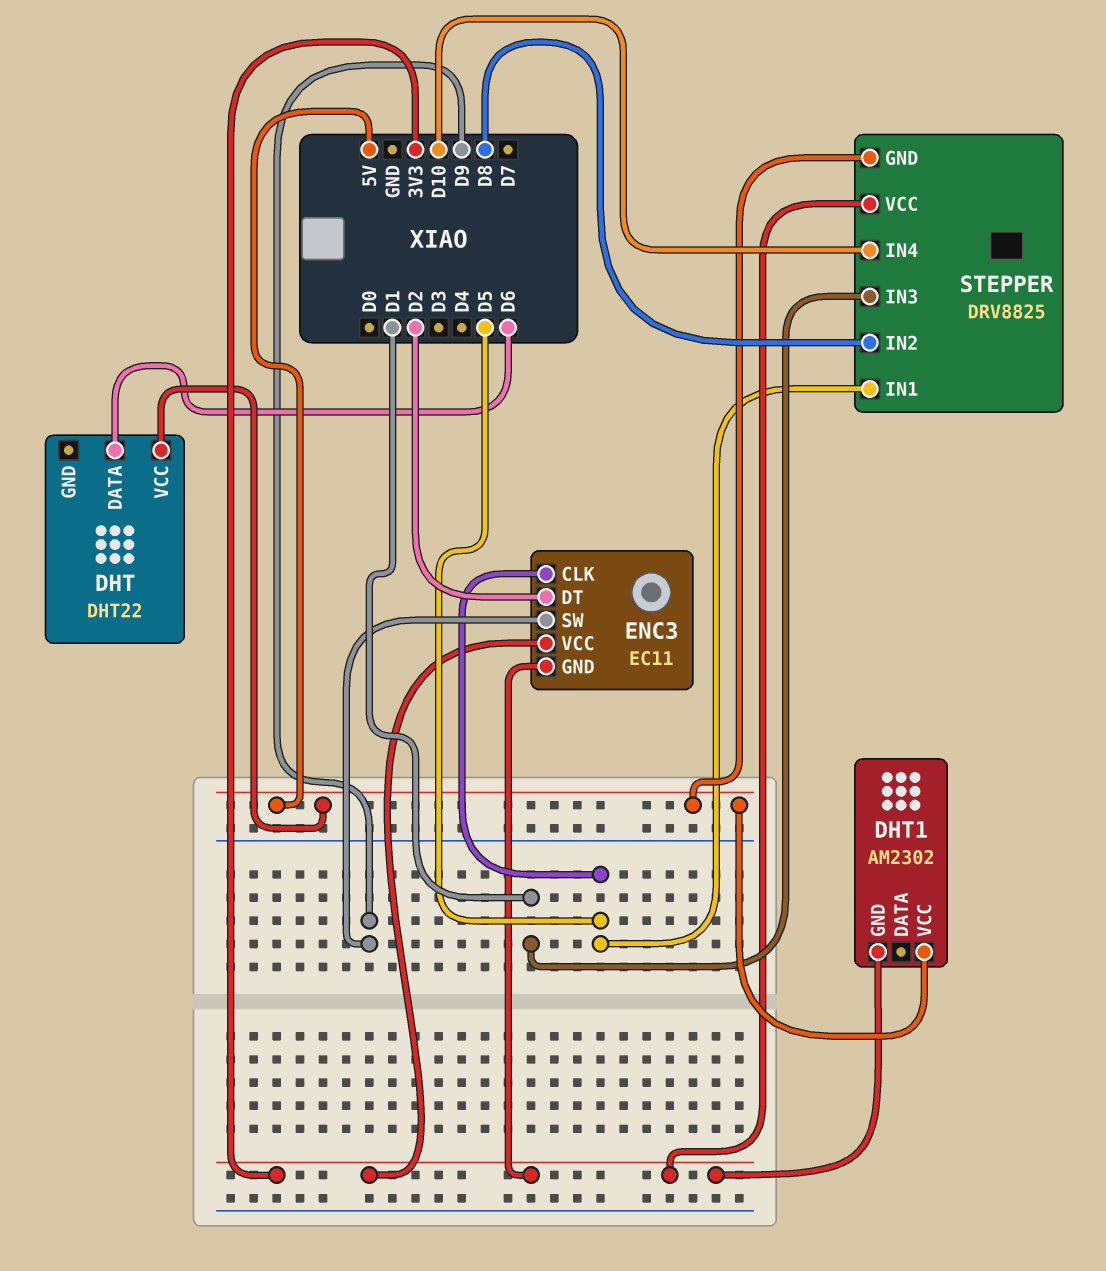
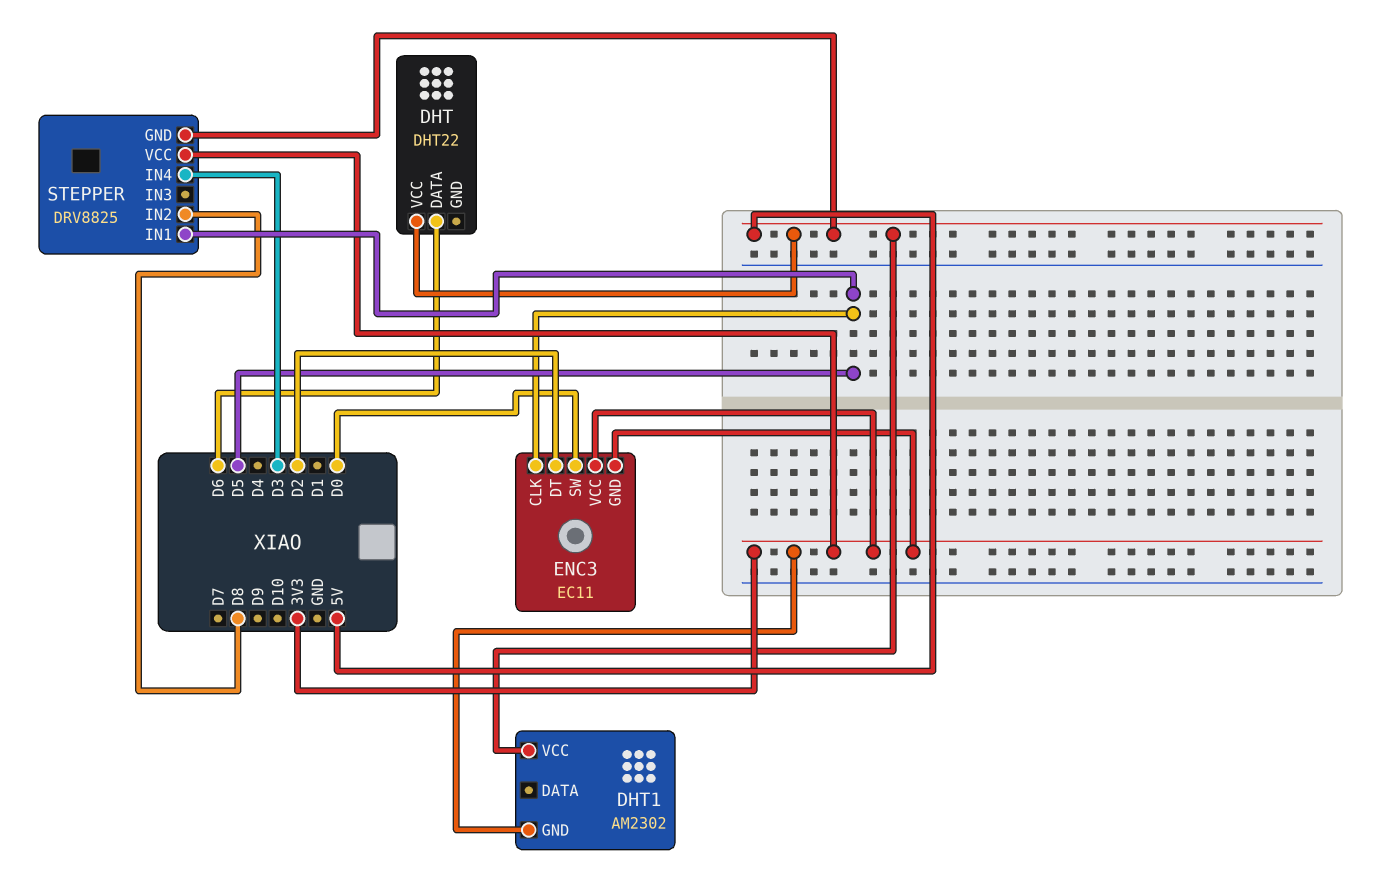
ENC3 pin SW: D9 -> D0
STEPPER pin IN3: D1 -> none
STEPPER pin IN4: D10 -> D3

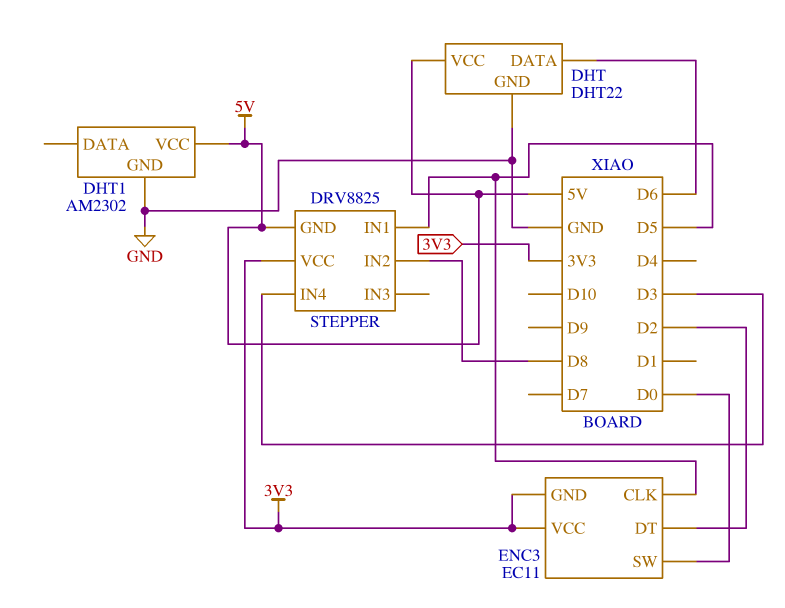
DHT pin GND: none -> GND
DHT1 pin GND: 3V3 -> GND

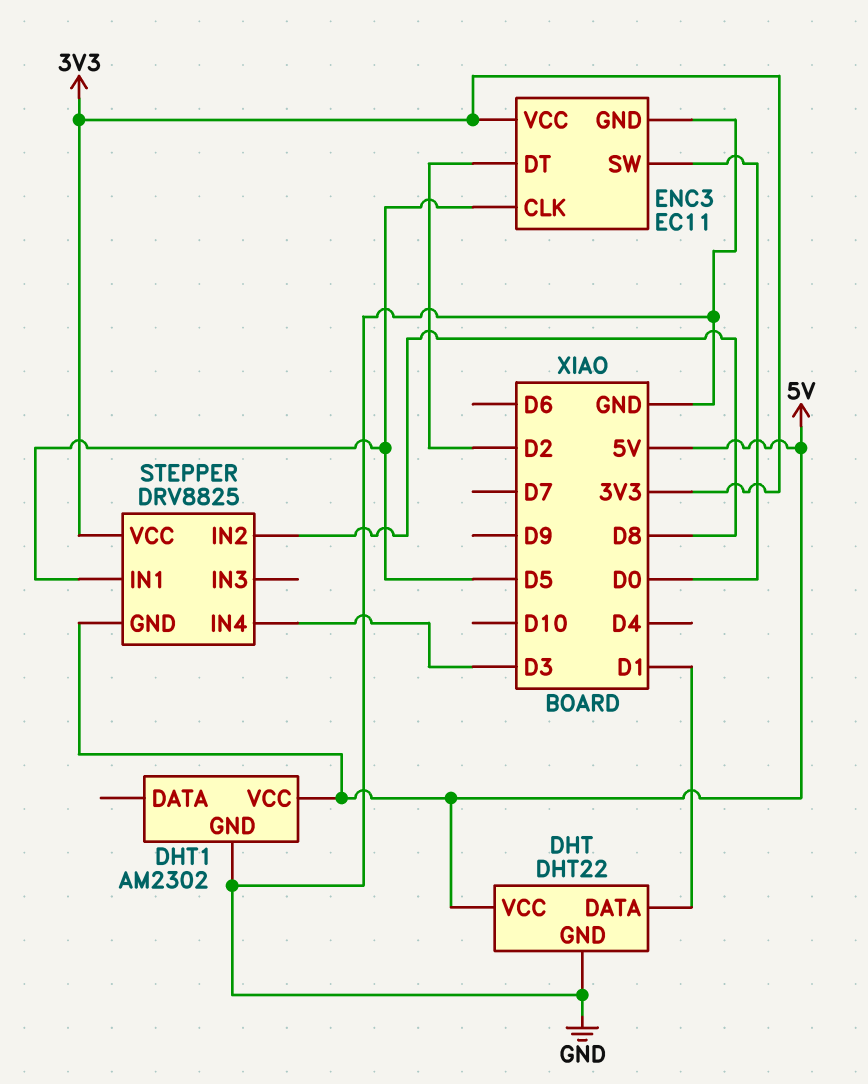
DHT pin DATA: D6 -> D1
ENC3 pin GND: 3V3 -> GND

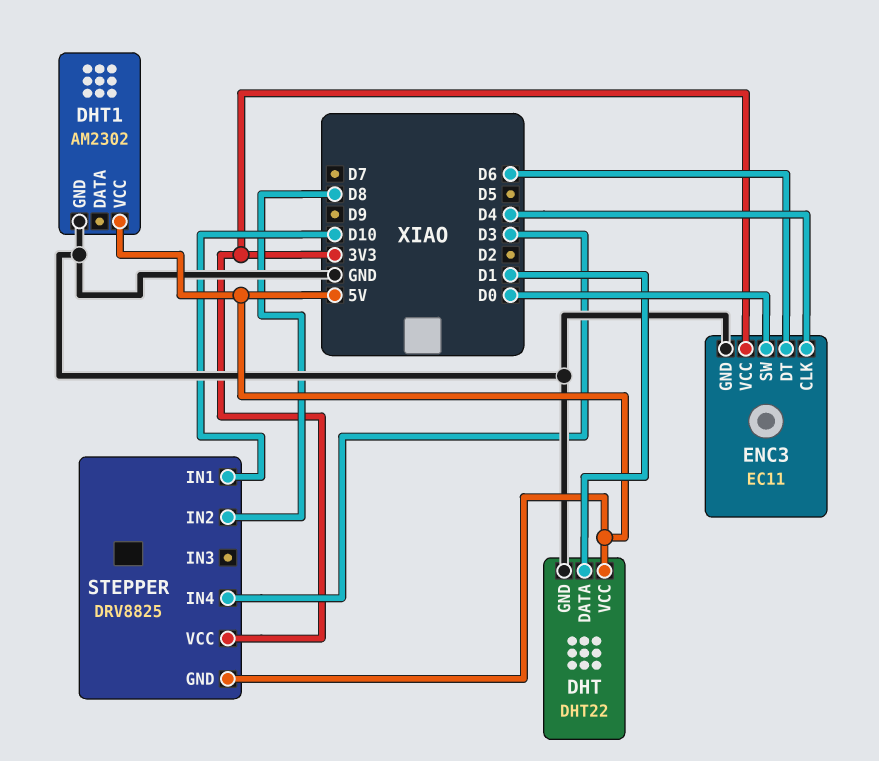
ENC3 pin CLK: D5 -> D4
ENC3 pin DT: D2 -> D6
STEPPER pin IN1: D5 -> D10

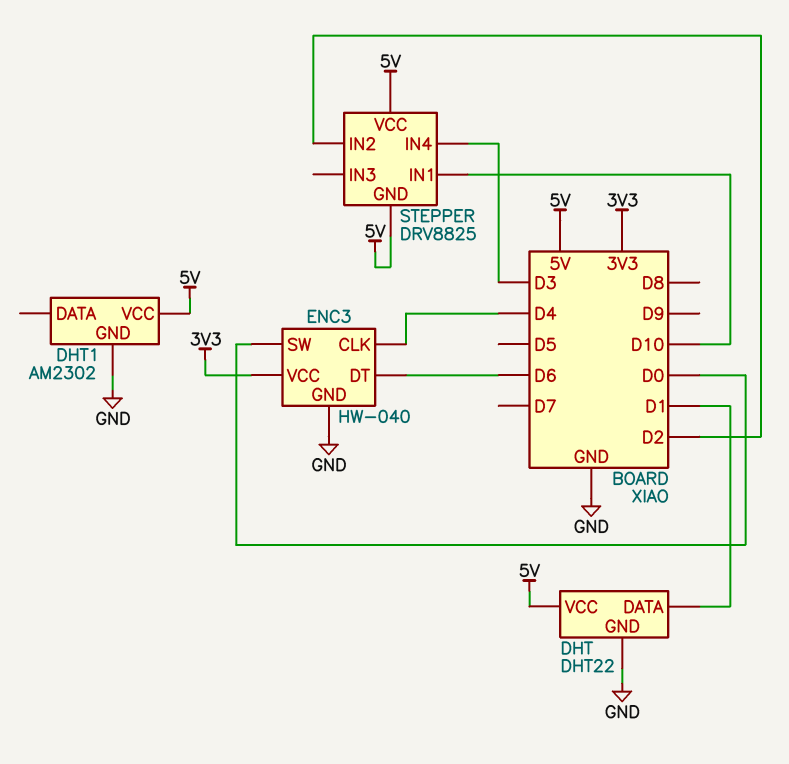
ENC3: EC11 -> HW-040
STEPPER pin IN2: D8 -> D2
STEPPER pin VCC: 3V3 -> 5V

